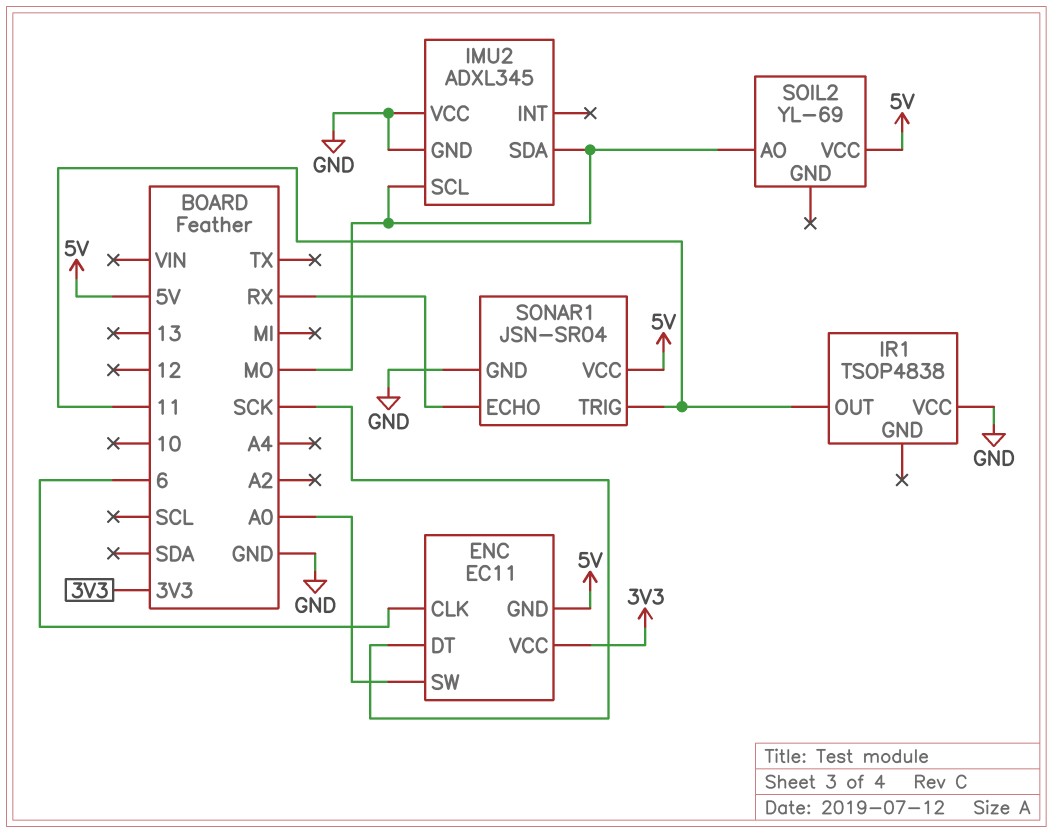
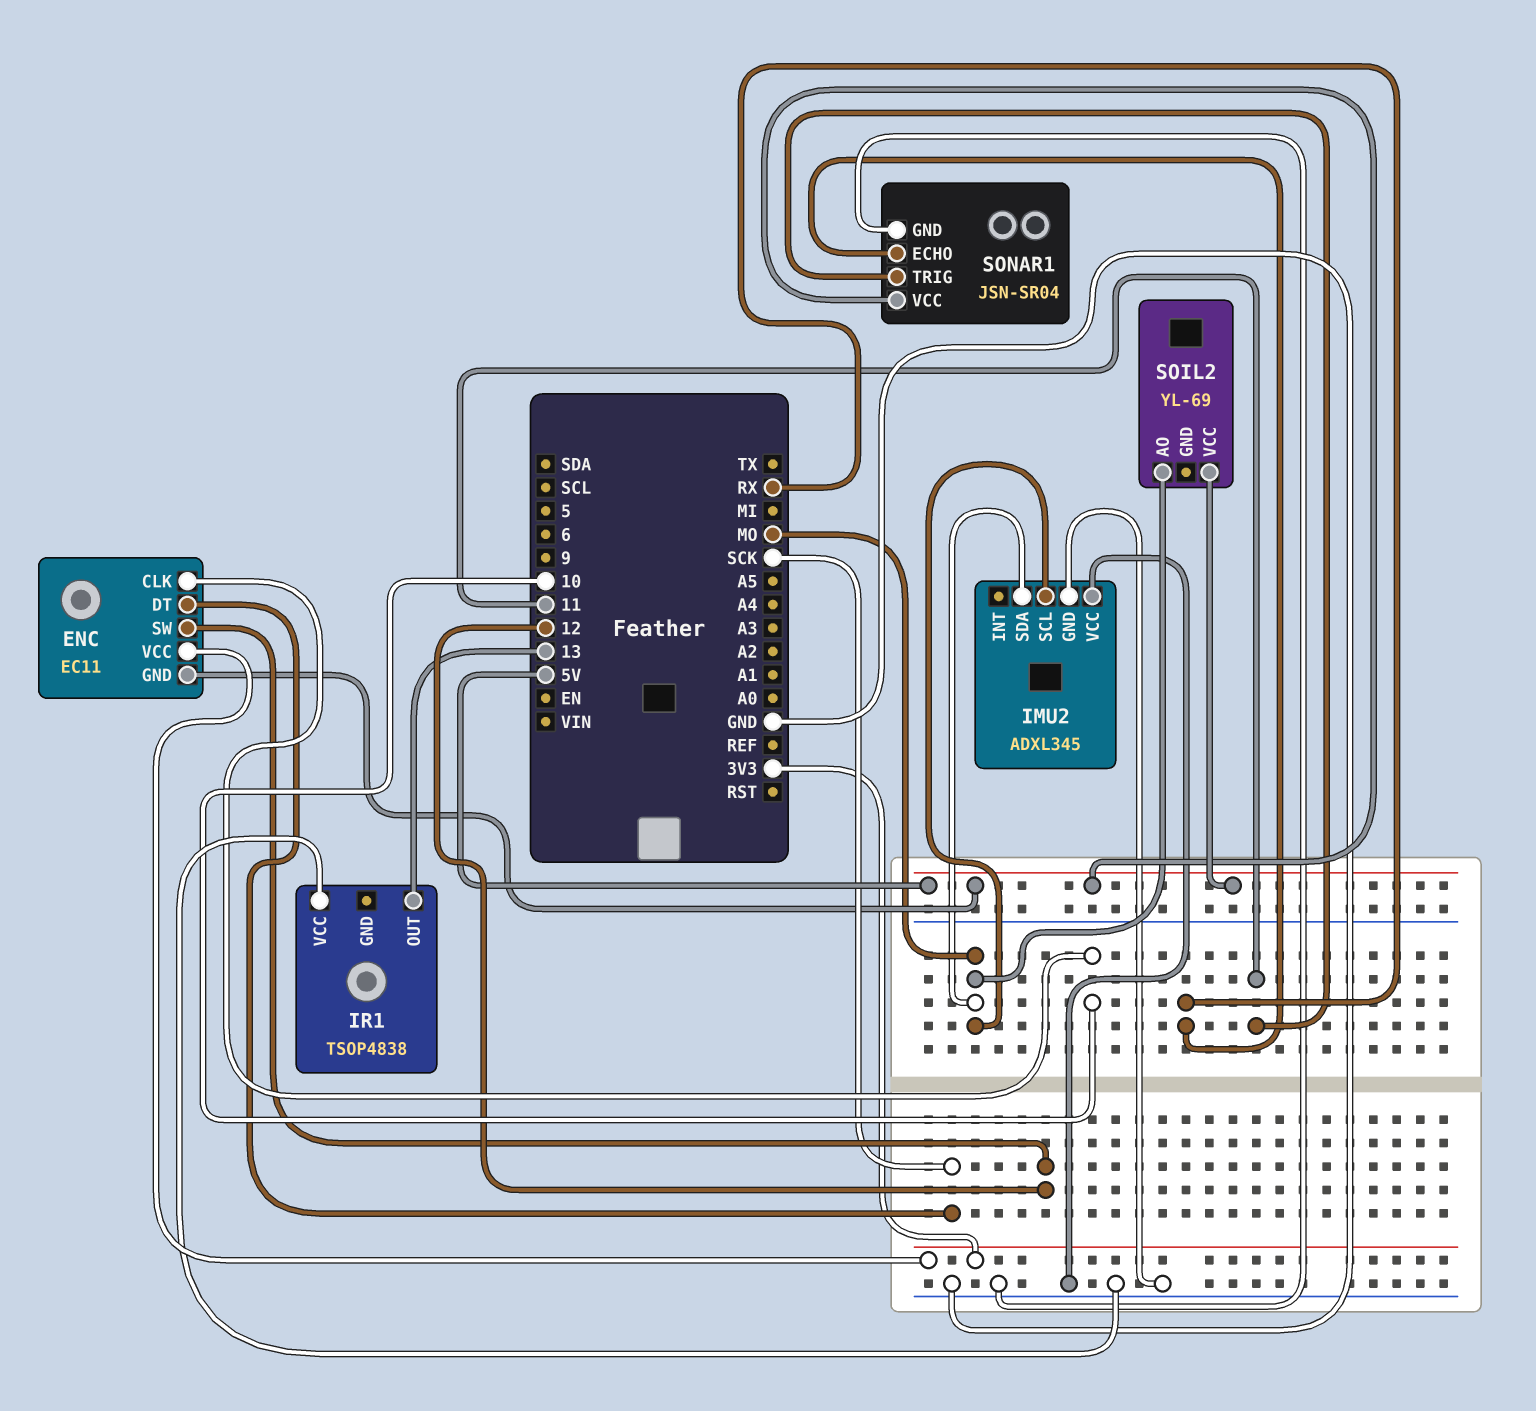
ENC pin CLK: 6 -> 10
ENC pin SW: A0 -> 12
IR1 pin OUT: 11 -> 13

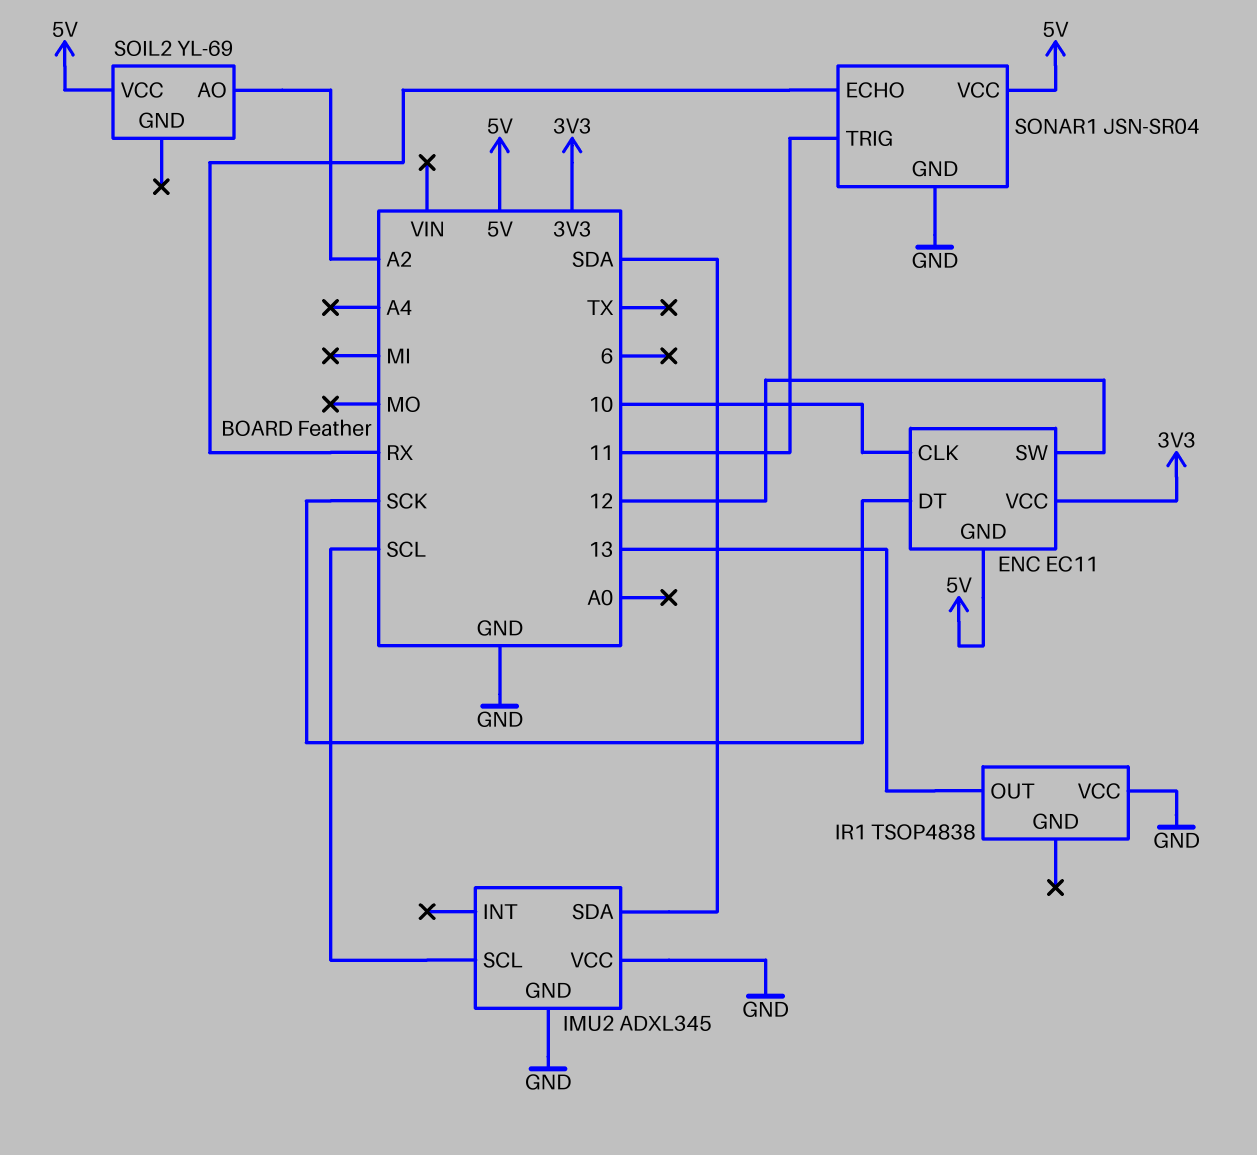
IMU2 pin SCL: MO -> SCL
IMU2 pin SDA: MO -> SDA
SOIL2 pin AO: MO -> A2

